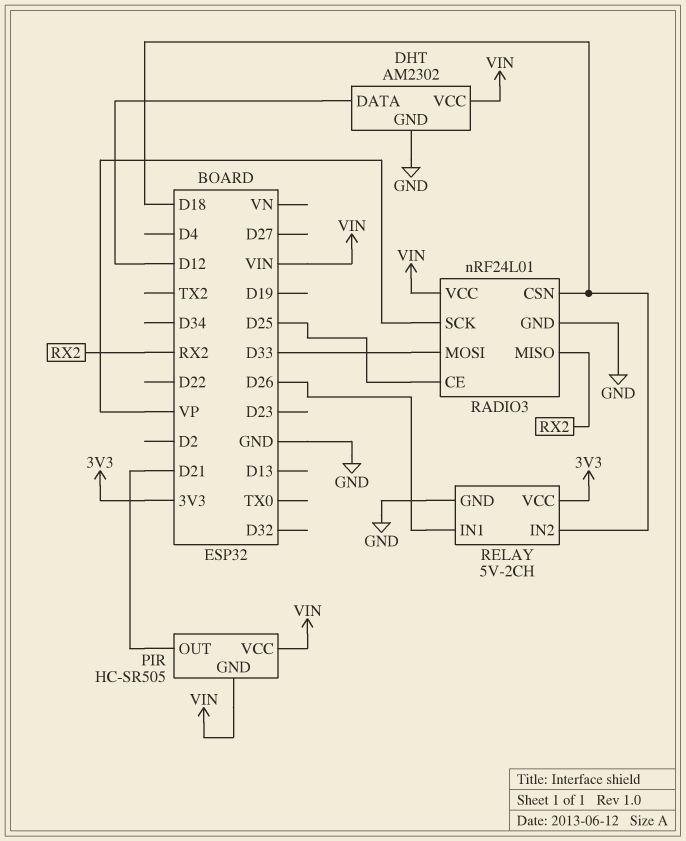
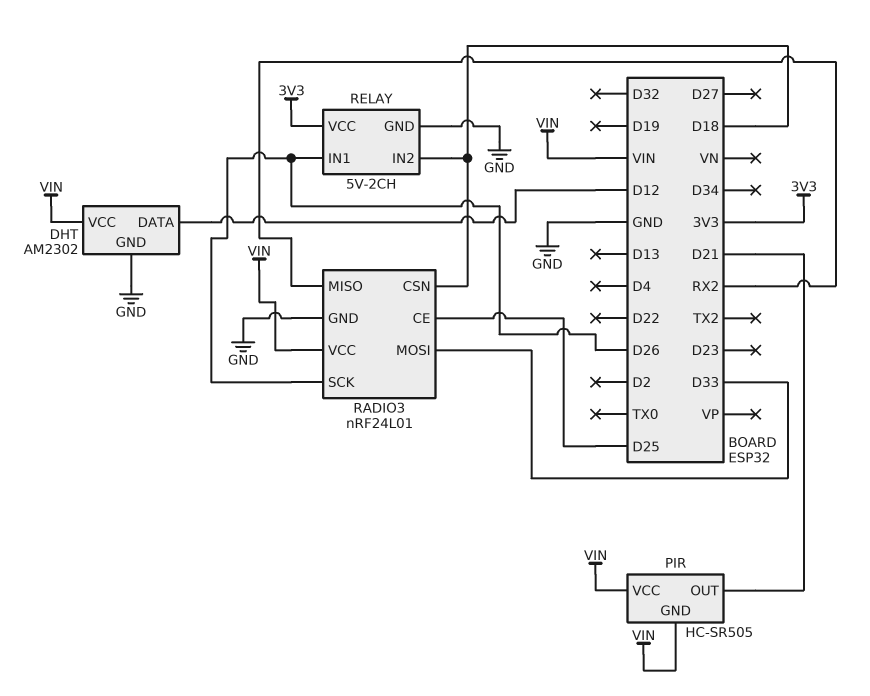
RADIO3 pin SCK: VP -> D26

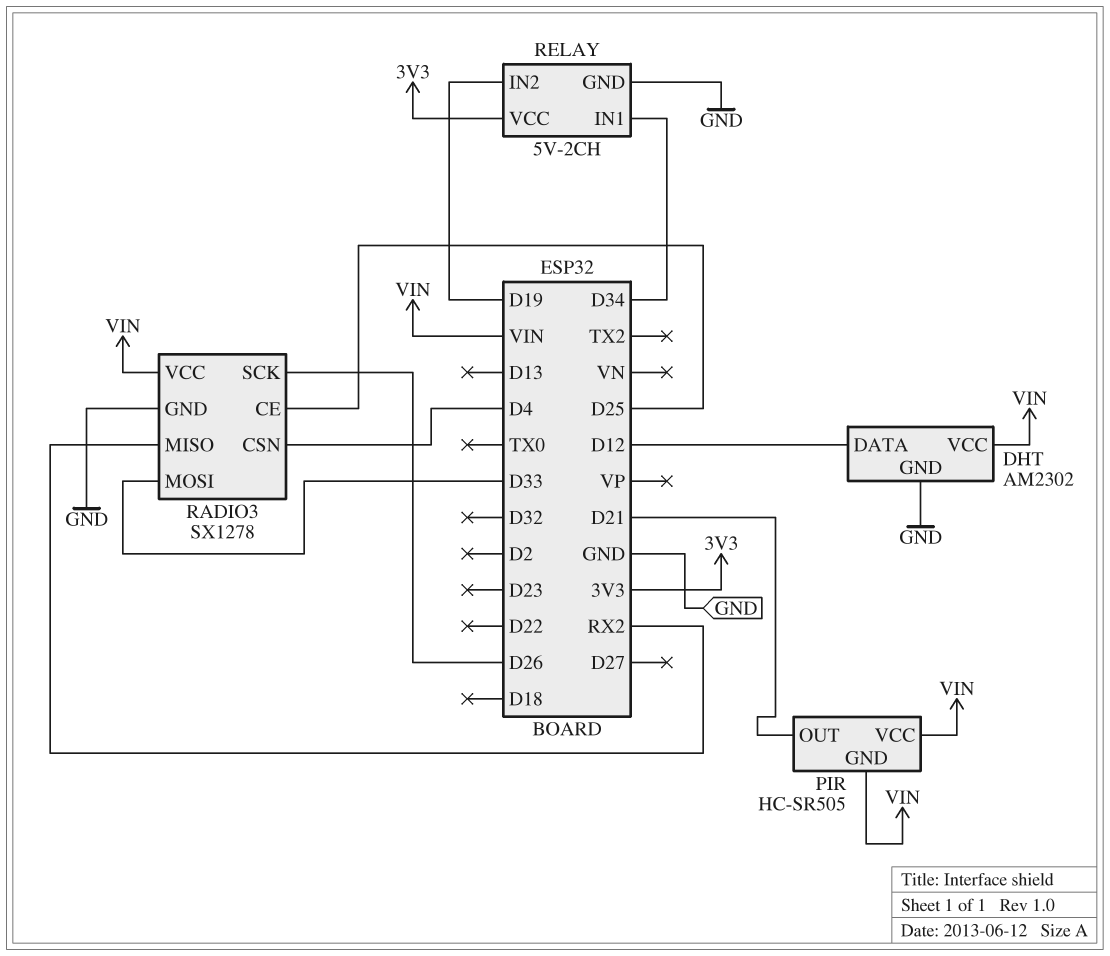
RADIO3: nRF24L01 -> SX1278
RADIO3 pin CSN: D18 -> D4
RELAY pin IN1: D26 -> D34
RELAY pin IN2: D18 -> D19

